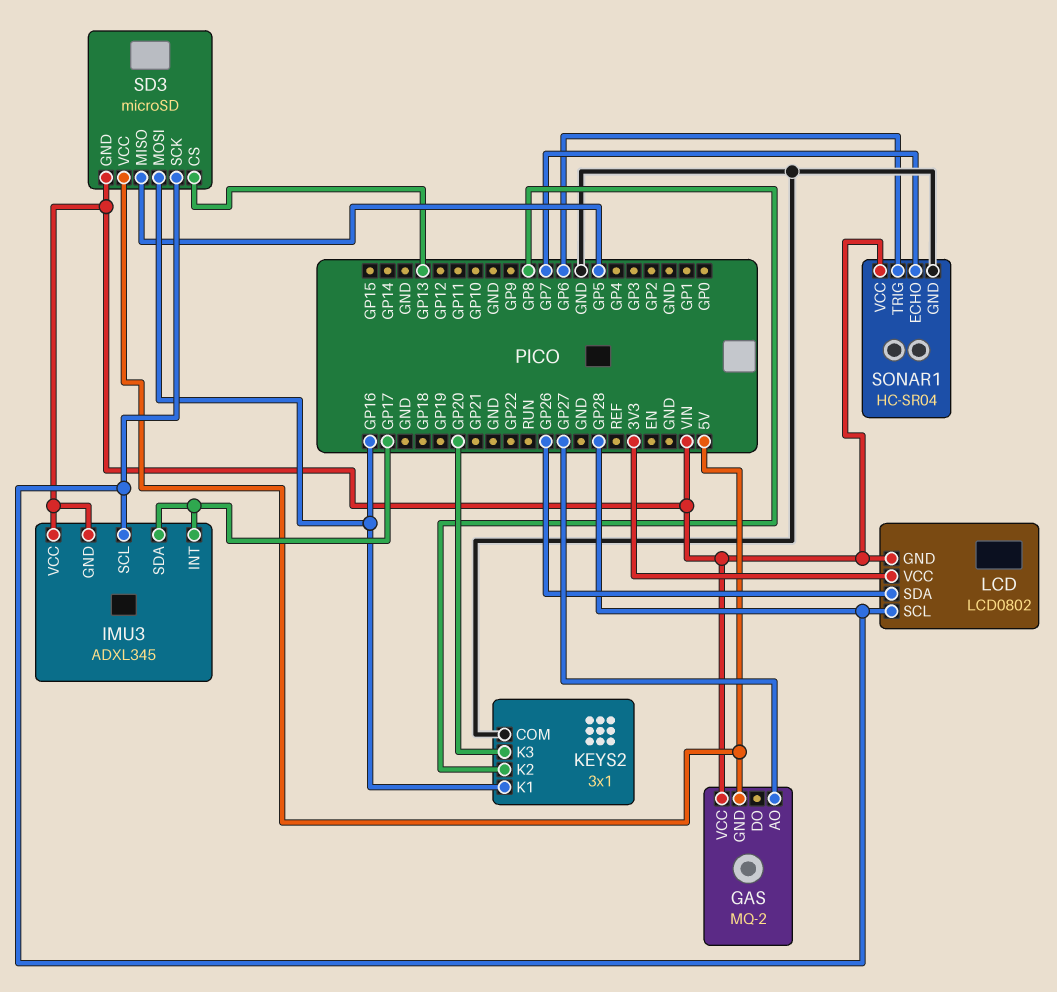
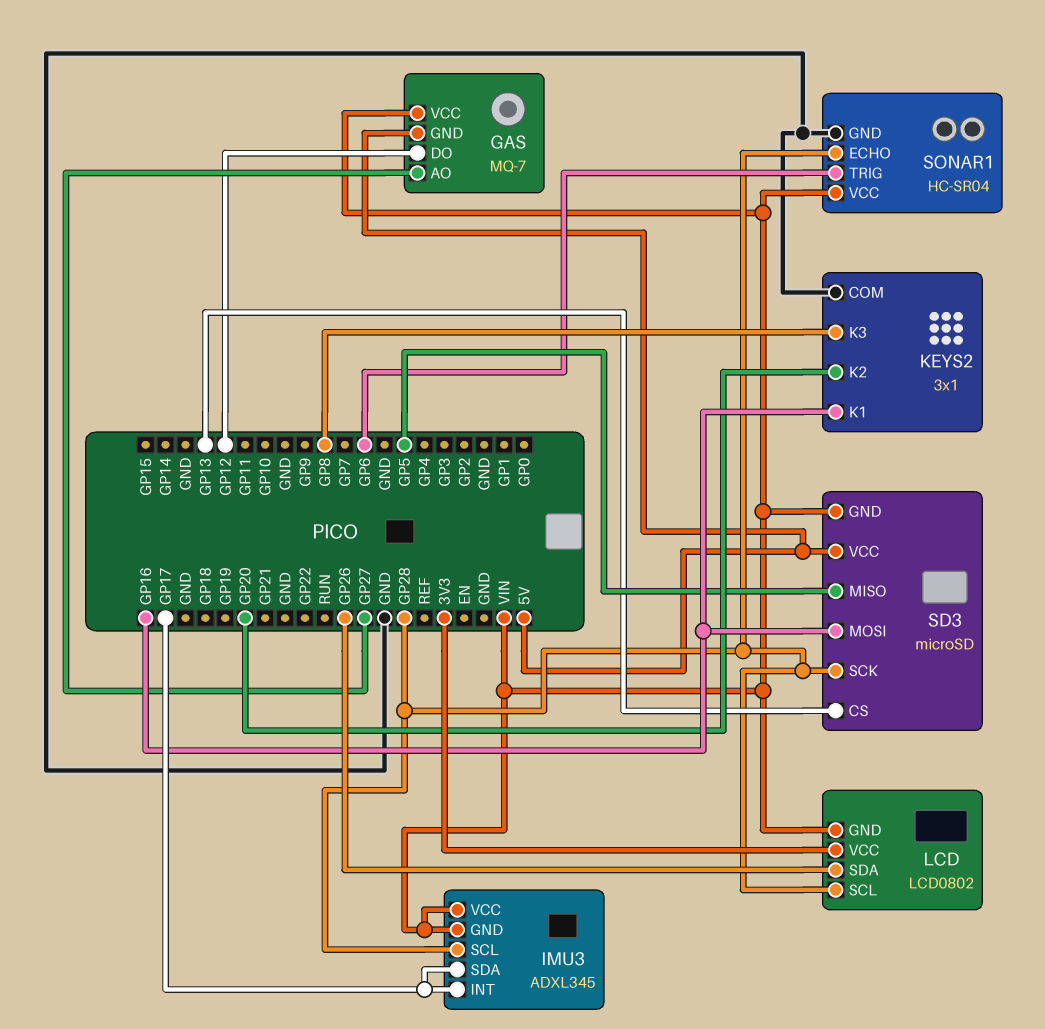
GAS: MQ-2 -> MQ-7
GAS pin DO: none -> GP12
KEYS2 pin K2: GP8 -> GP20
KEYS2 pin K3: GP20 -> GP8
SONAR1 pin ECHO: GP7 -> GP28

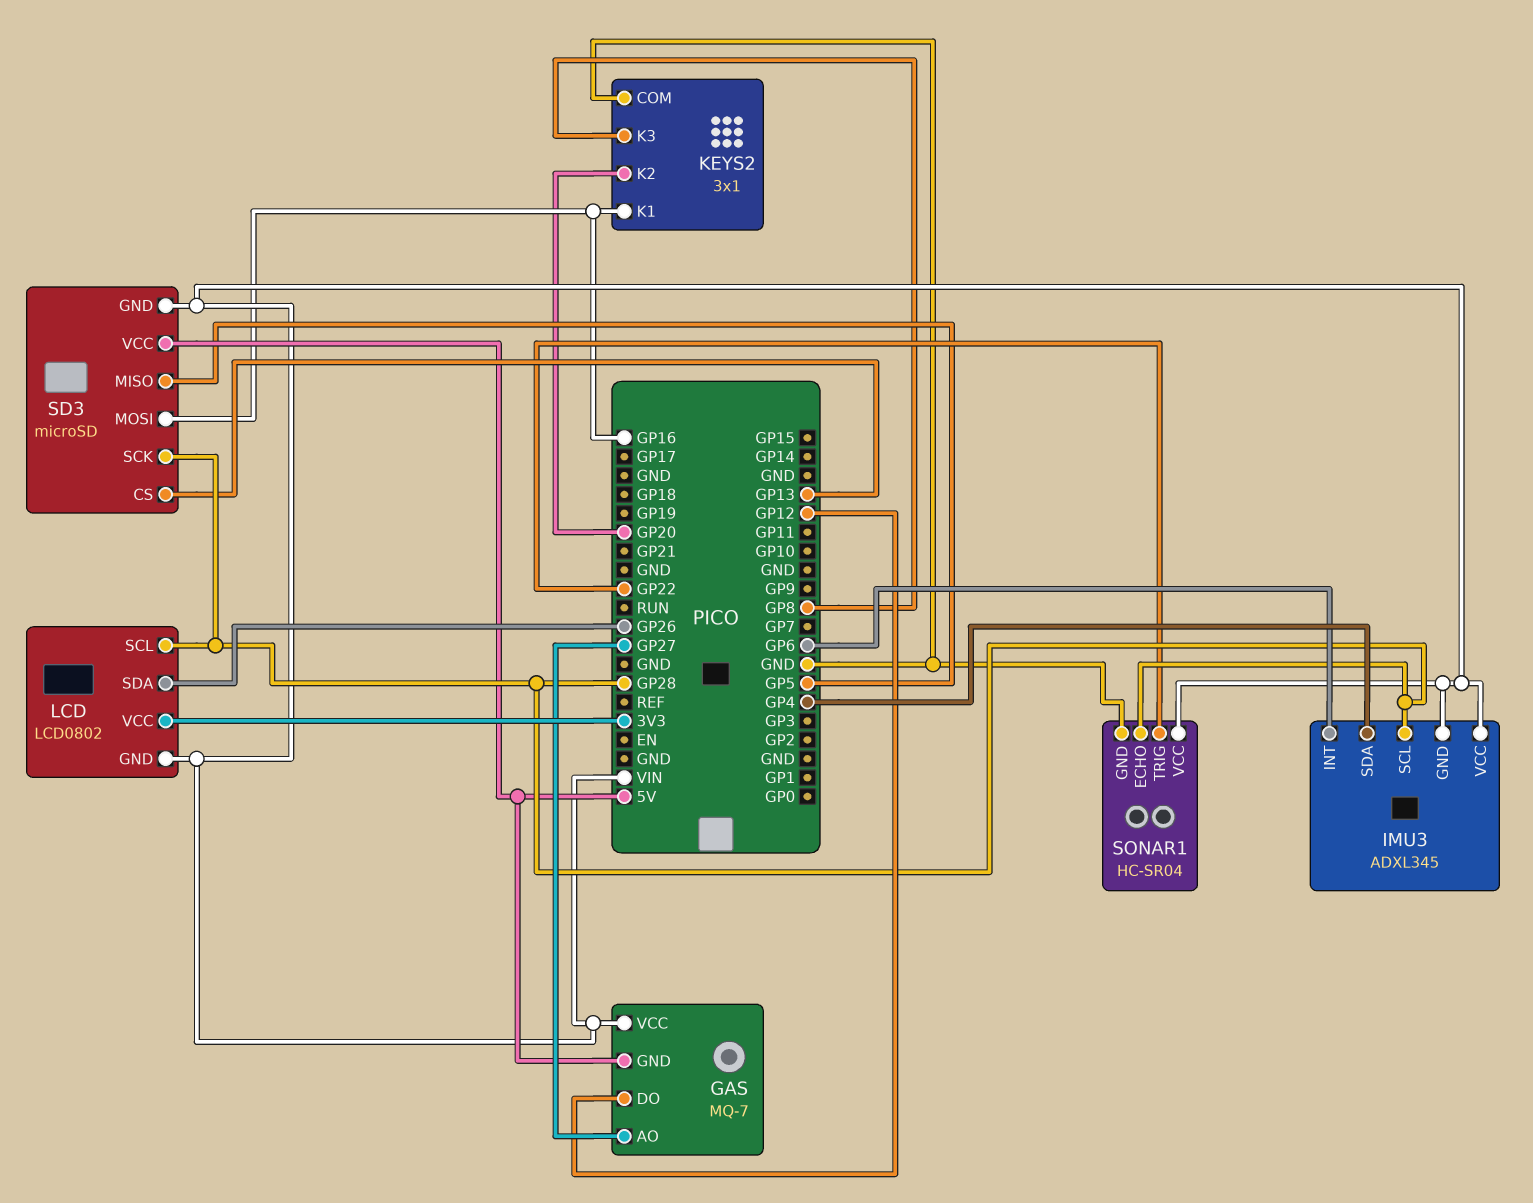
IMU3 pin INT: GP17 -> GP6
IMU3 pin SDA: GP17 -> GP4
SONAR1 pin TRIG: GP6 -> GP22

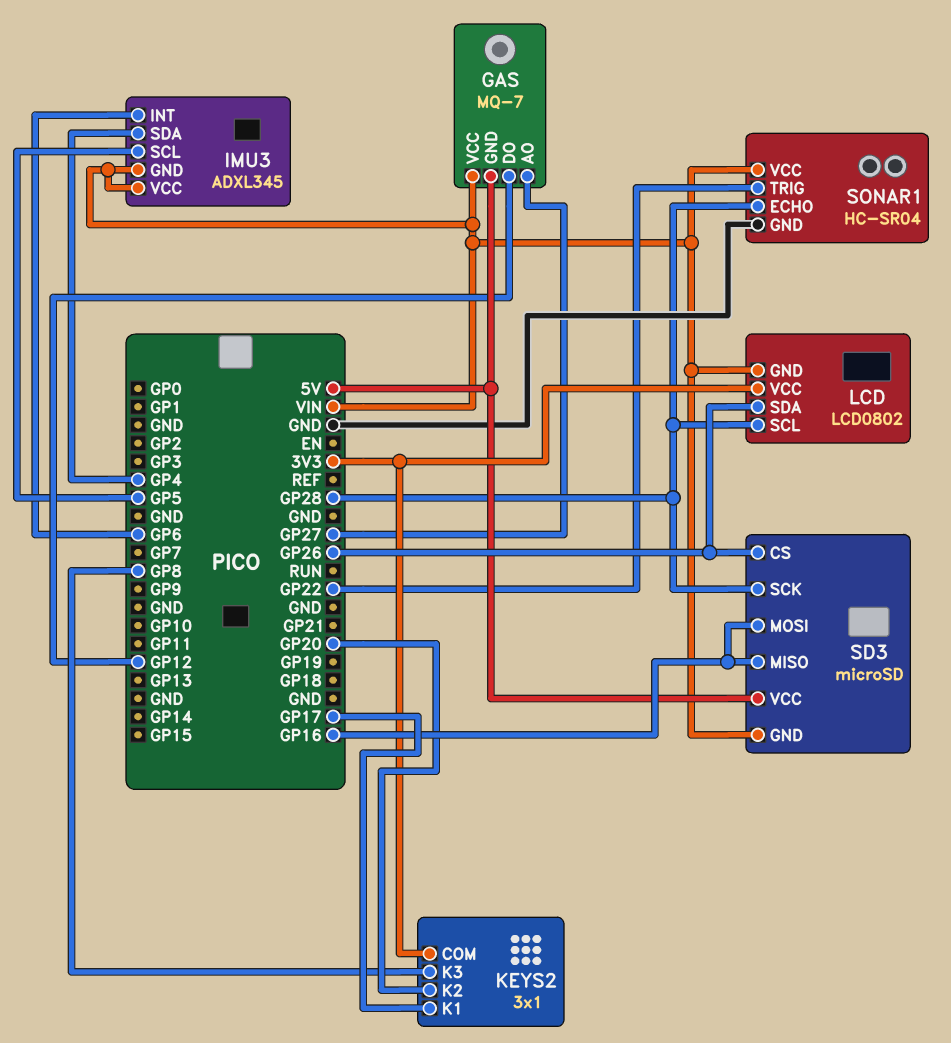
IMU3 pin SCL: GP28 -> GP5
KEYS2 pin COM: GND -> 3V3
KEYS2 pin K1: GP16 -> GP17
SD3 pin CS: GP13 -> GP26
SD3 pin MISO: GP5 -> GP16

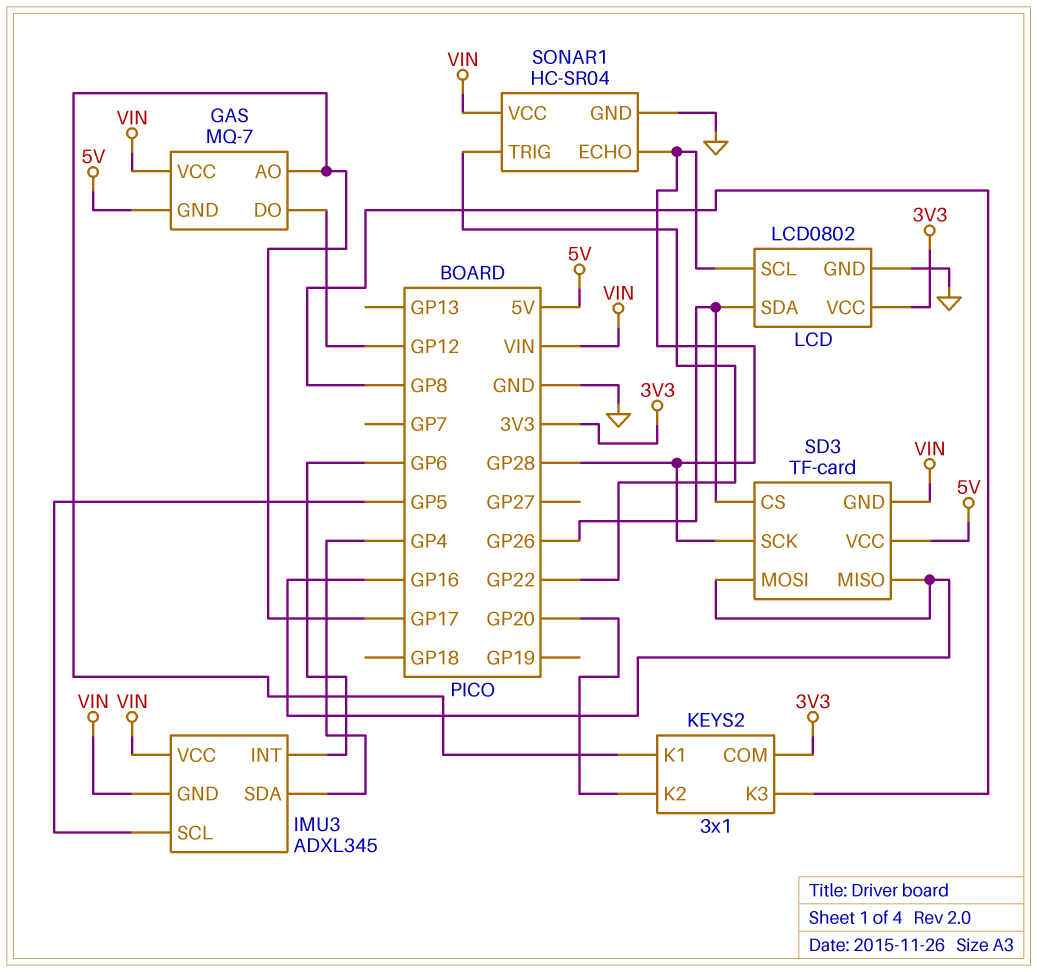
GAS pin AO: GP27 -> GP17
LCD pin GND: VIN -> GND
SD3: microSD -> TF-card

